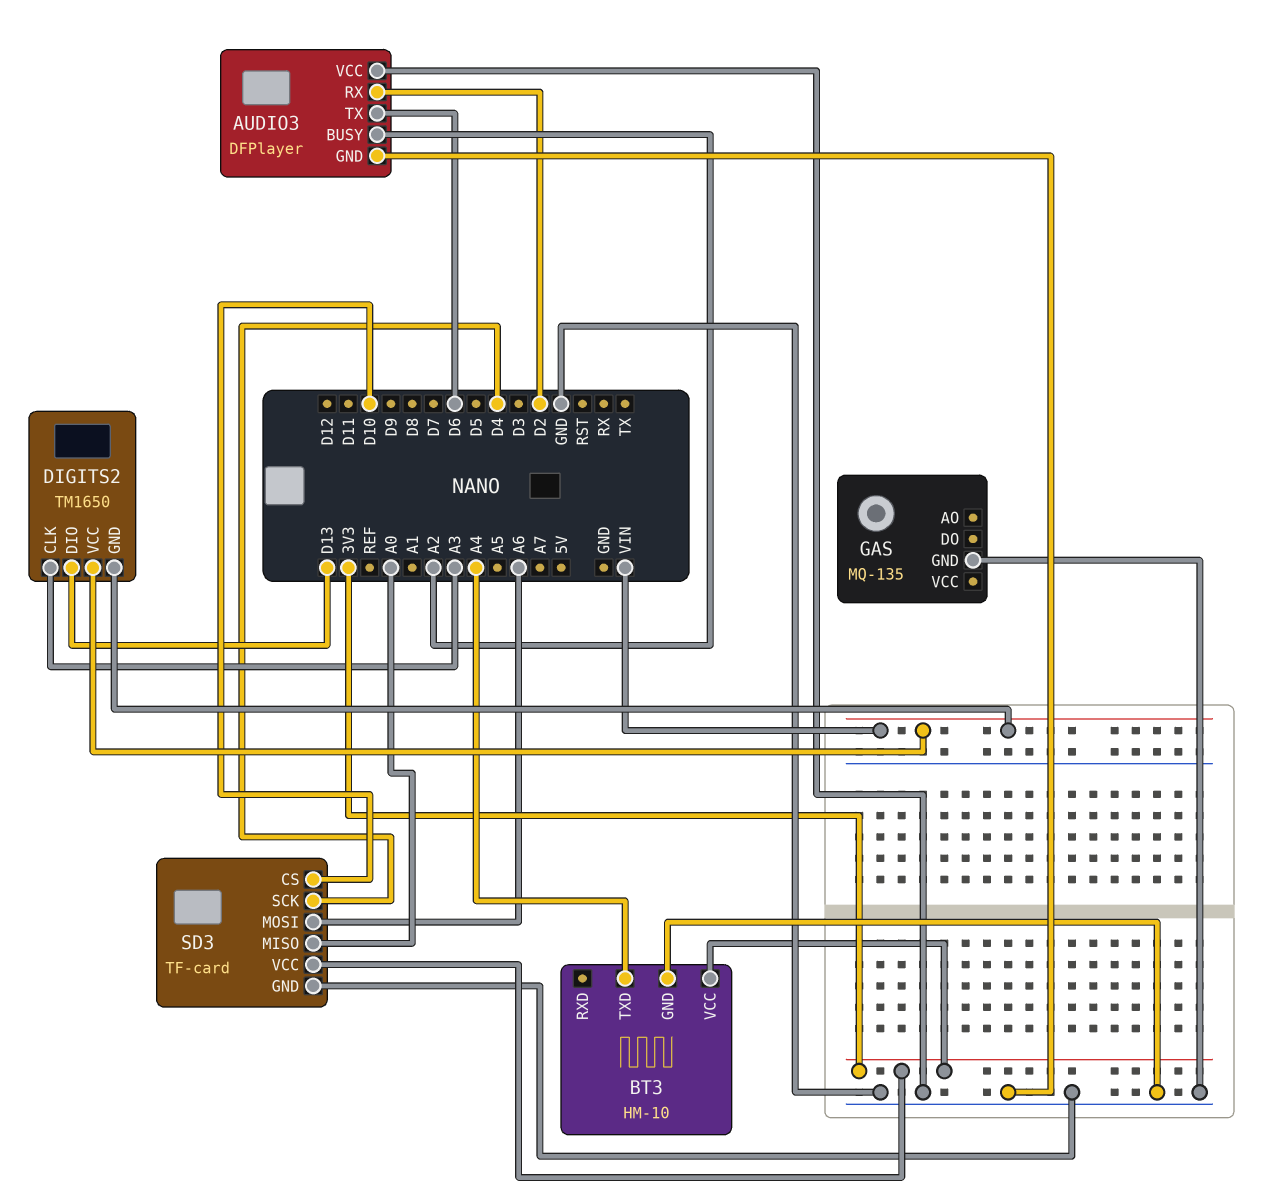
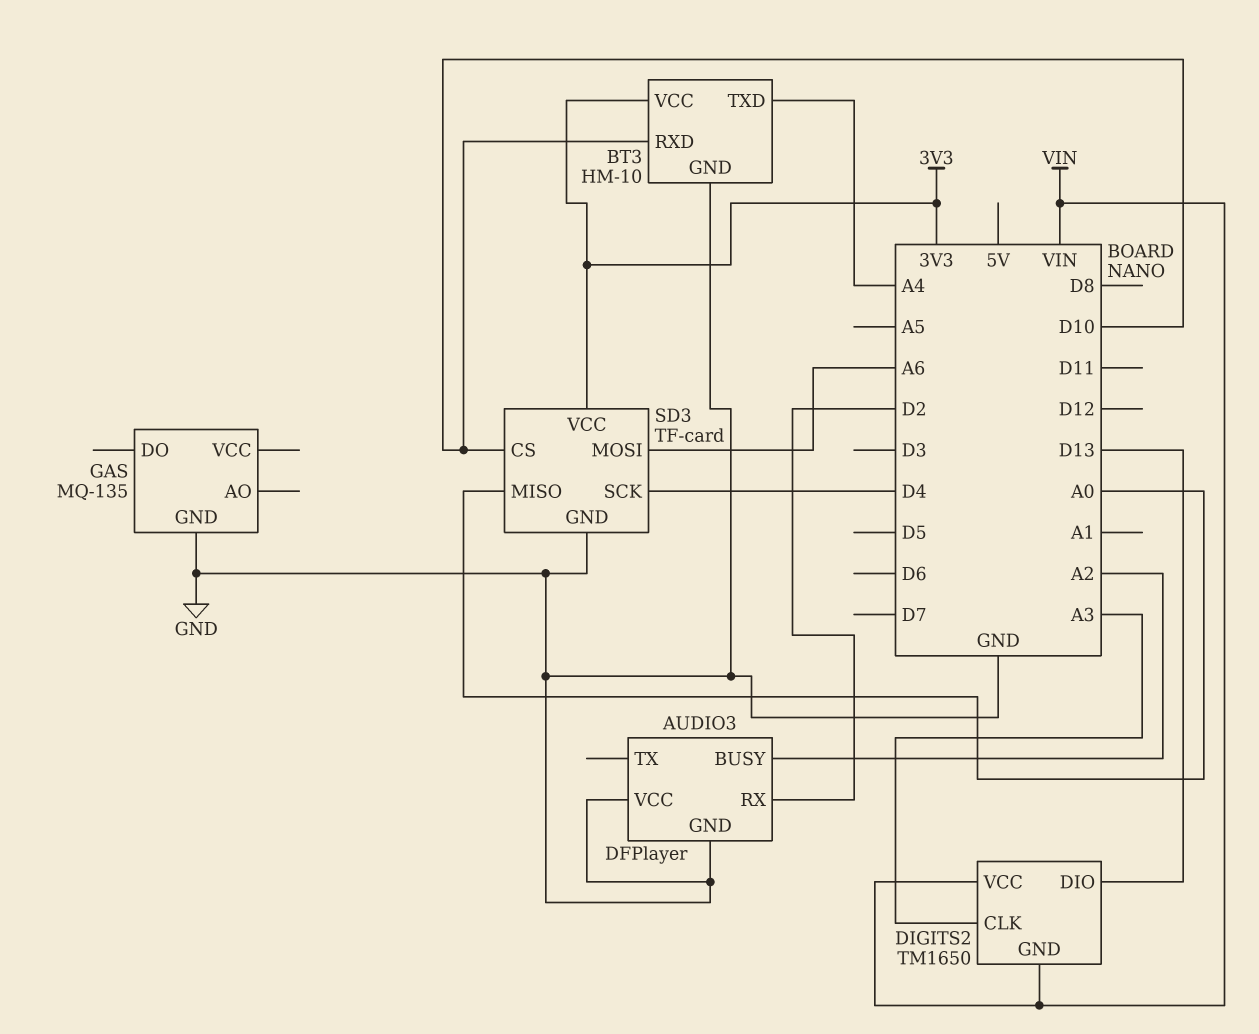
AUDIO3 pin TX: D6 -> none
BT3 pin RXD: none -> D10

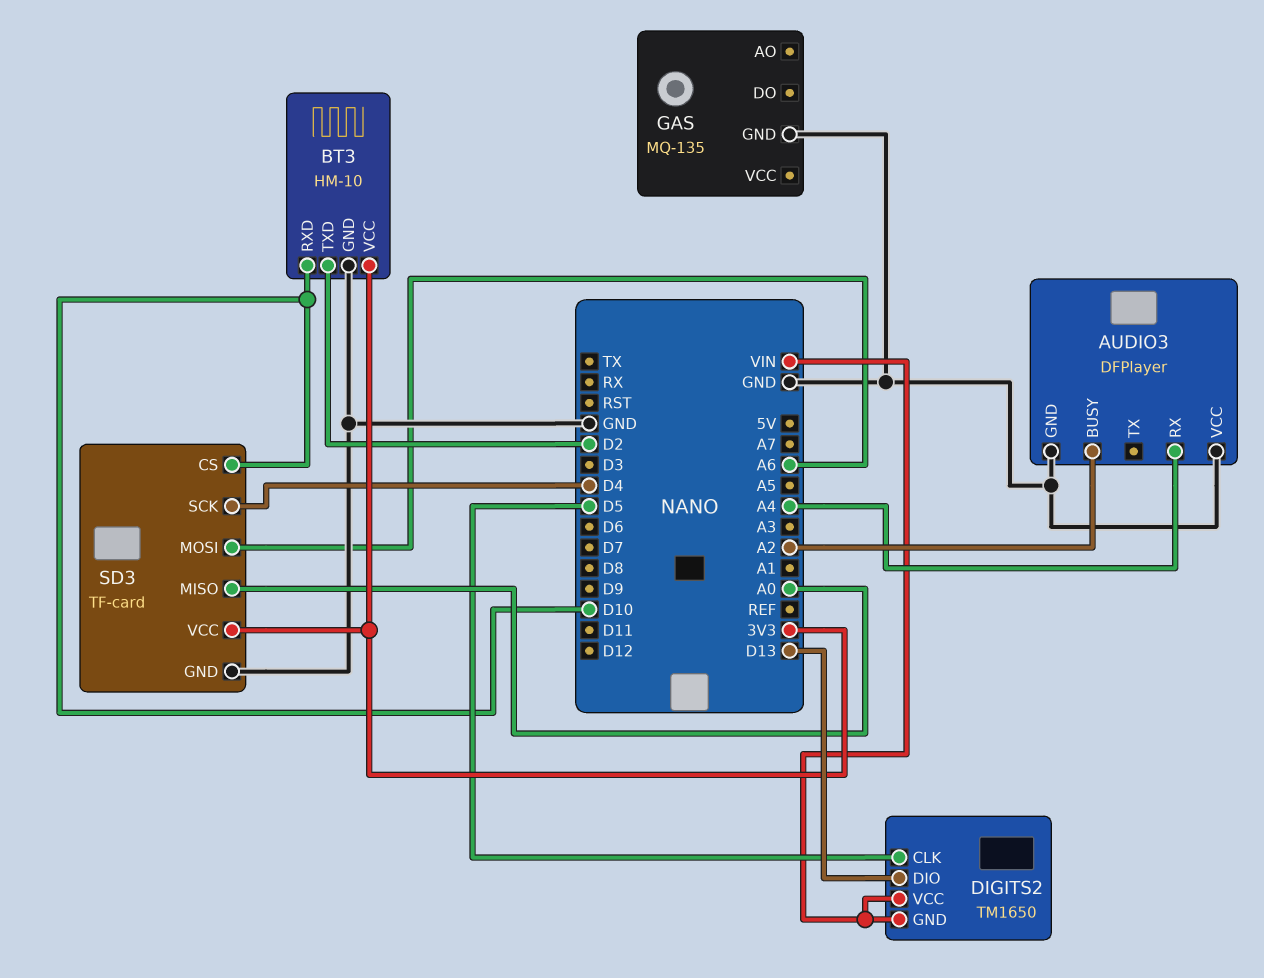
AUDIO3 pin RX: D2 -> A4
BT3 pin TXD: A4 -> D2
DIGITS2 pin CLK: A3 -> D5

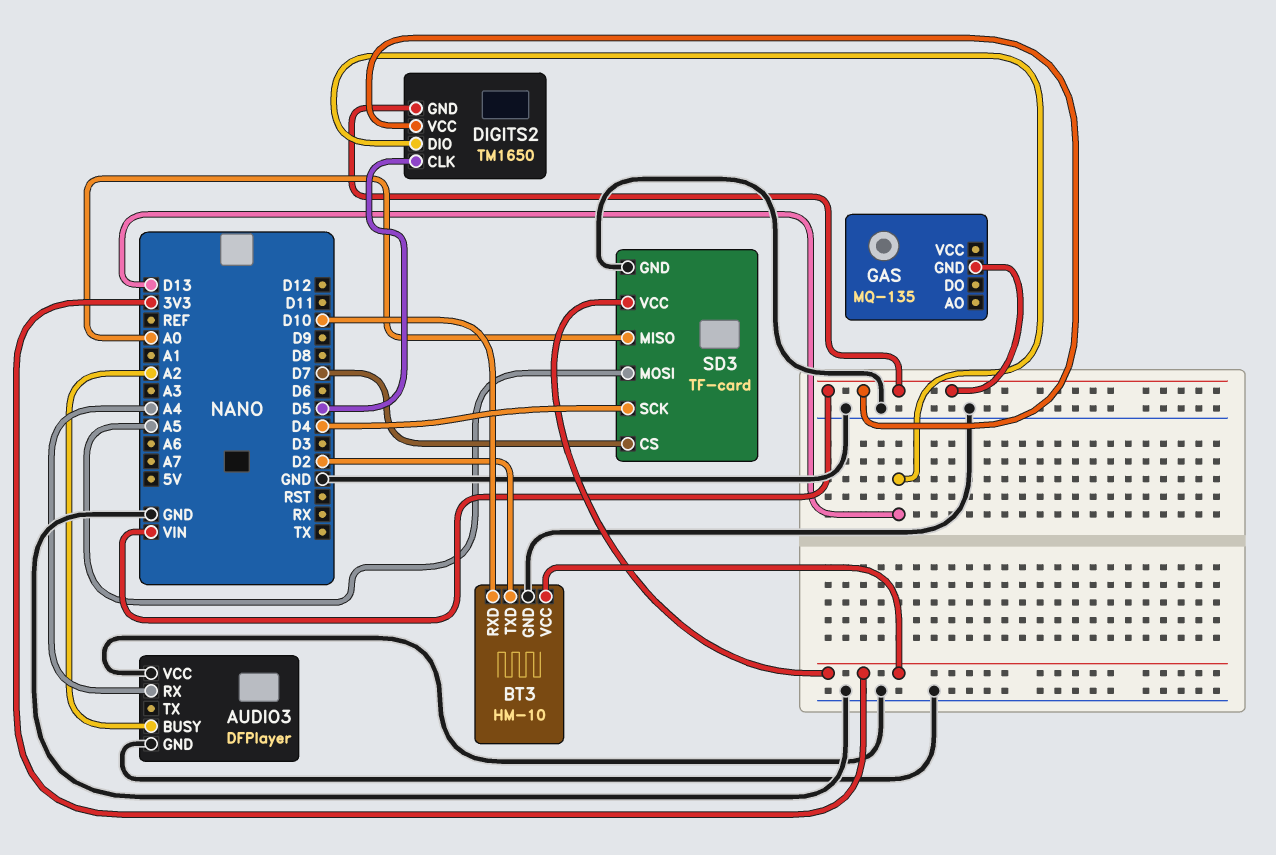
GAS pin GND: GND -> VIN
SD3 pin CS: D10 -> D7
SD3 pin MOSI: A6 -> A5

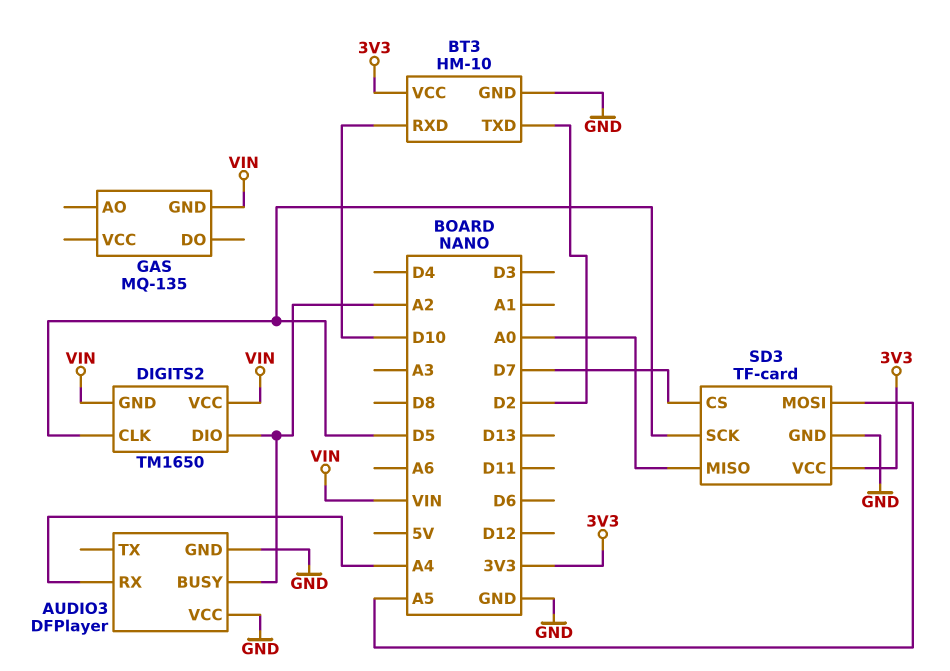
DIGITS2 pin DIO: D13 -> A2
SD3 pin SCK: D4 -> D5

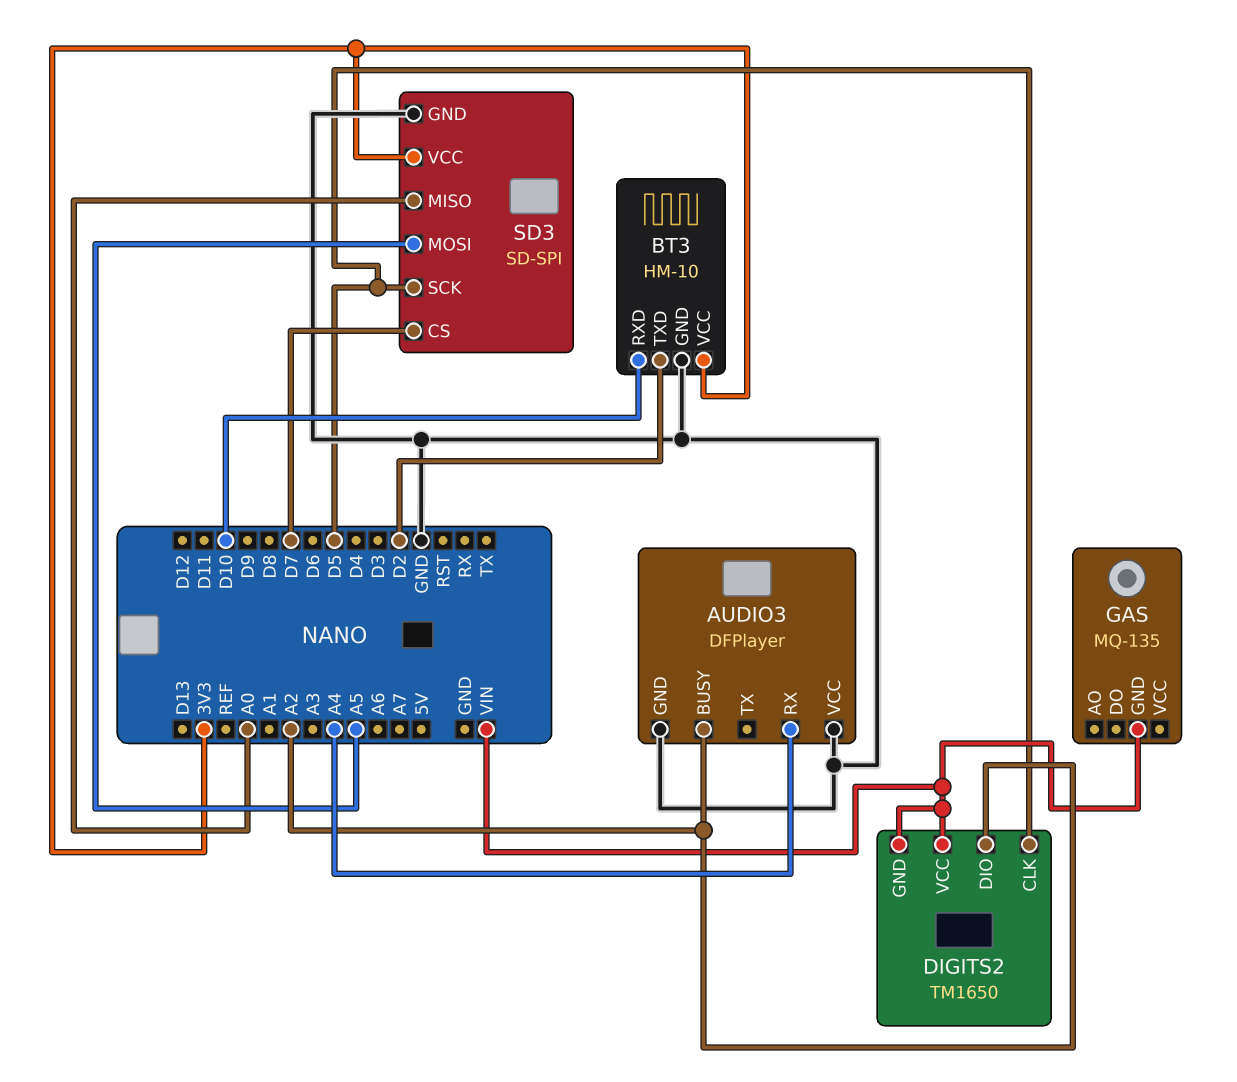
SD3: TF-card -> SD-SPI

